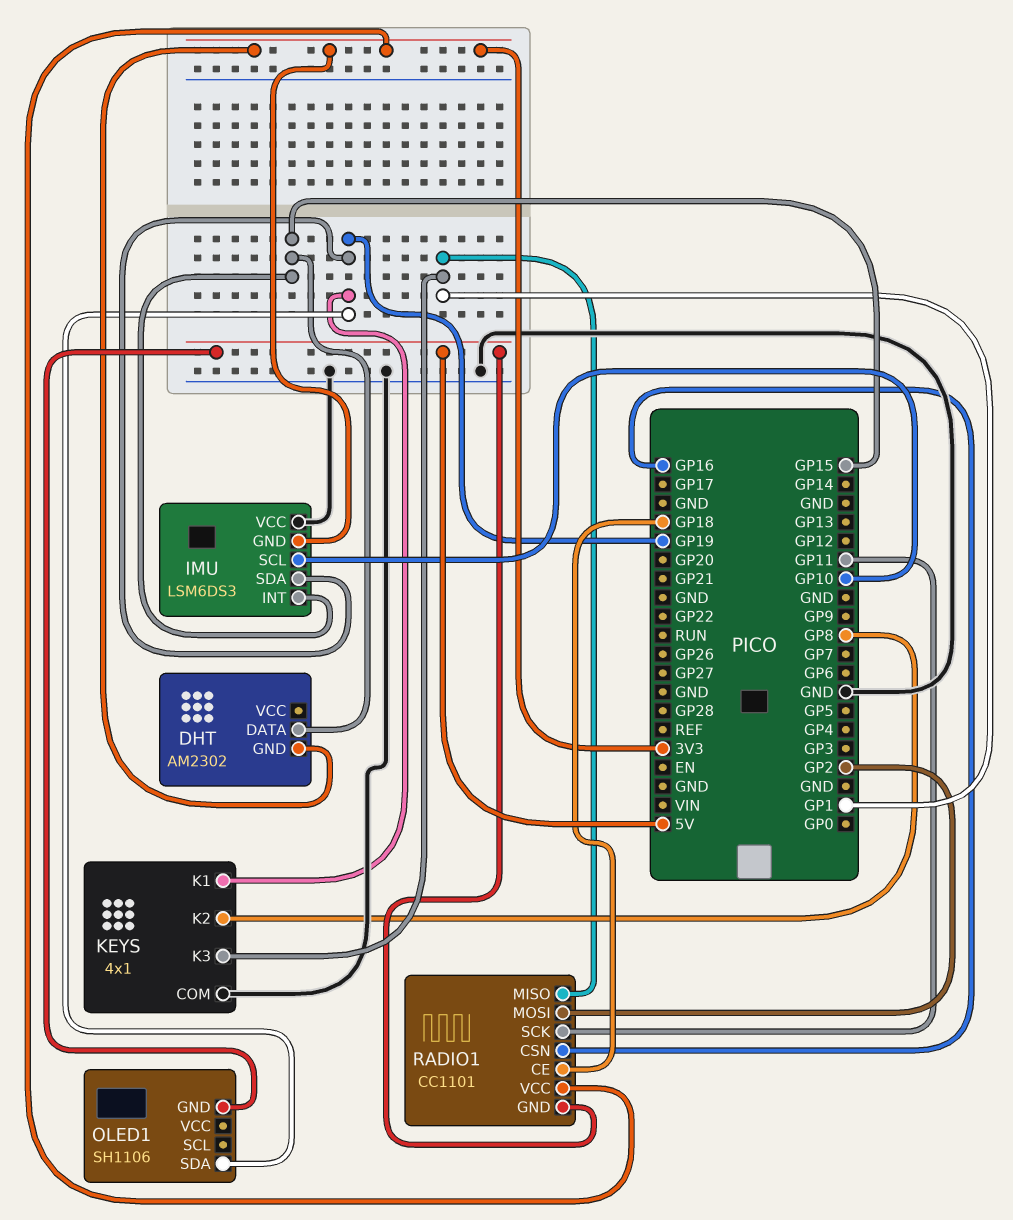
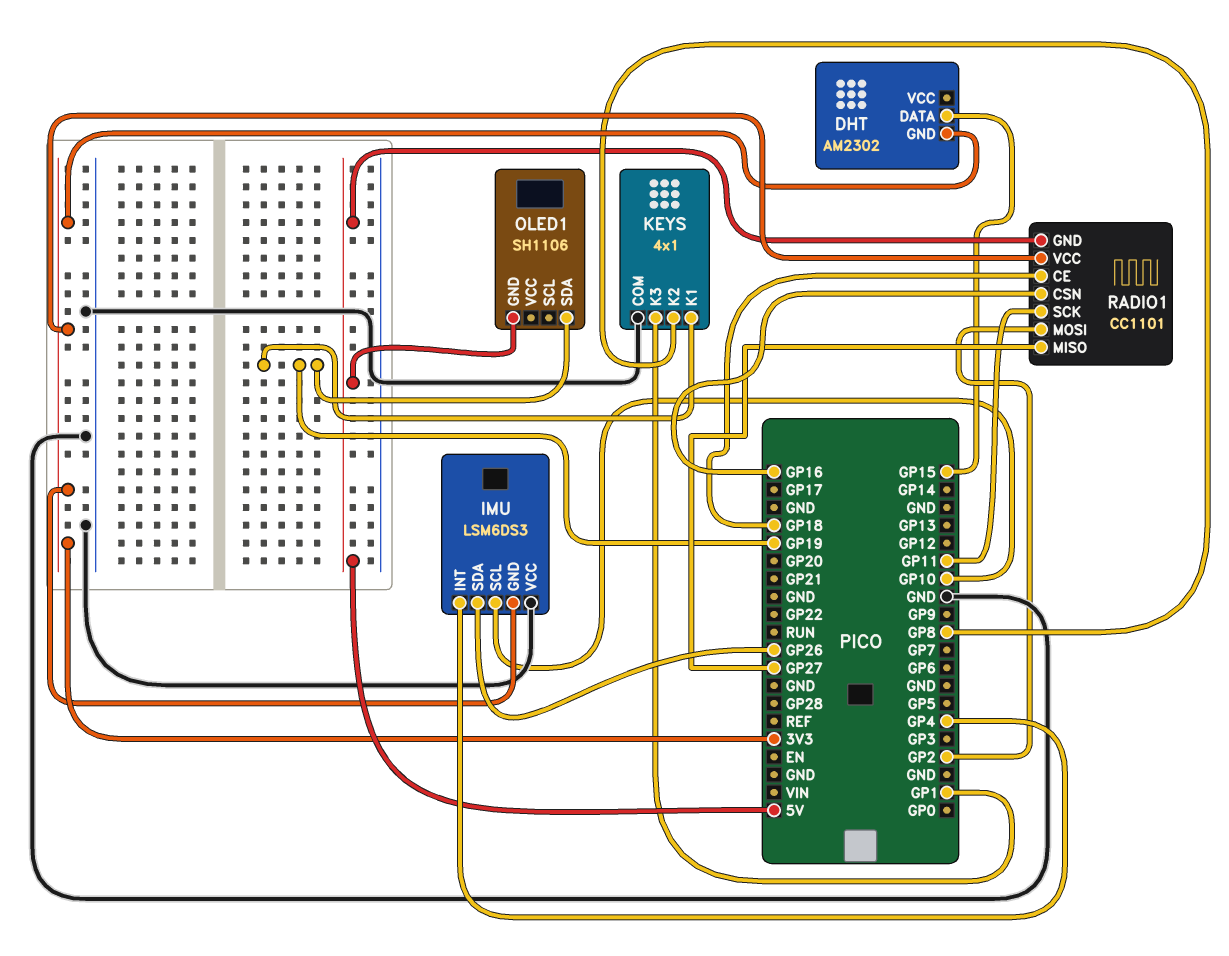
IMU pin INT: GP15 -> GP4
IMU pin SDA: GP19 -> GP26
RADIO1 pin MISO: GP1 -> GP27

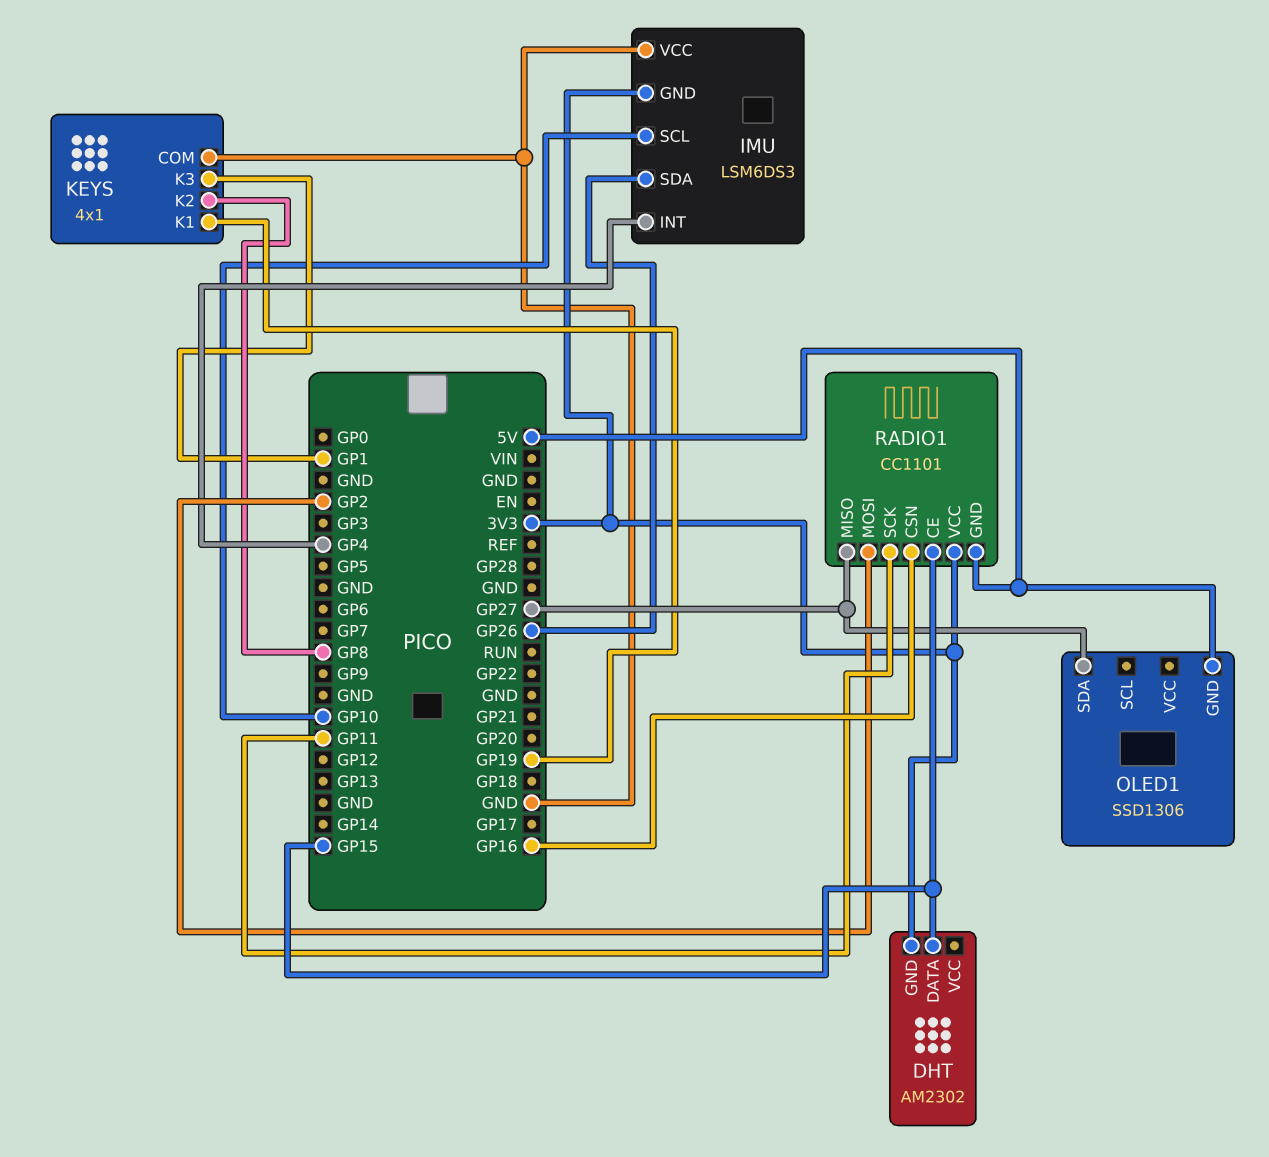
OLED1: SH1106 -> SSD1306
OLED1 pin SDA: GP19 -> GP27
RADIO1 pin CE: GP18 -> GP15

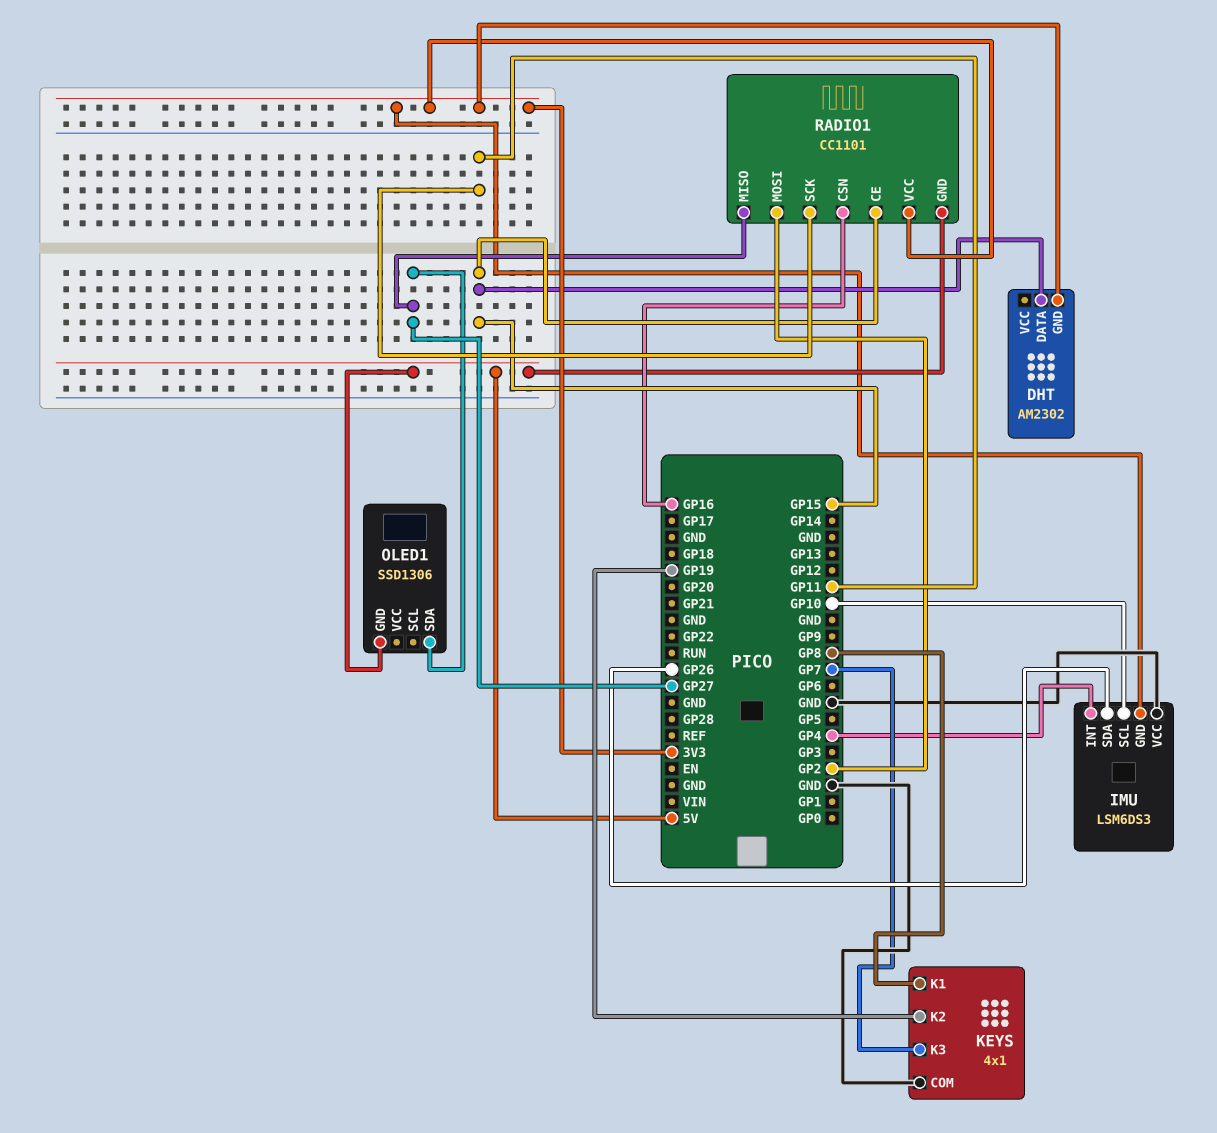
KEYS pin K1: GP19 -> GP8
KEYS pin K2: GP8 -> GP19
KEYS pin K3: GP1 -> GP7

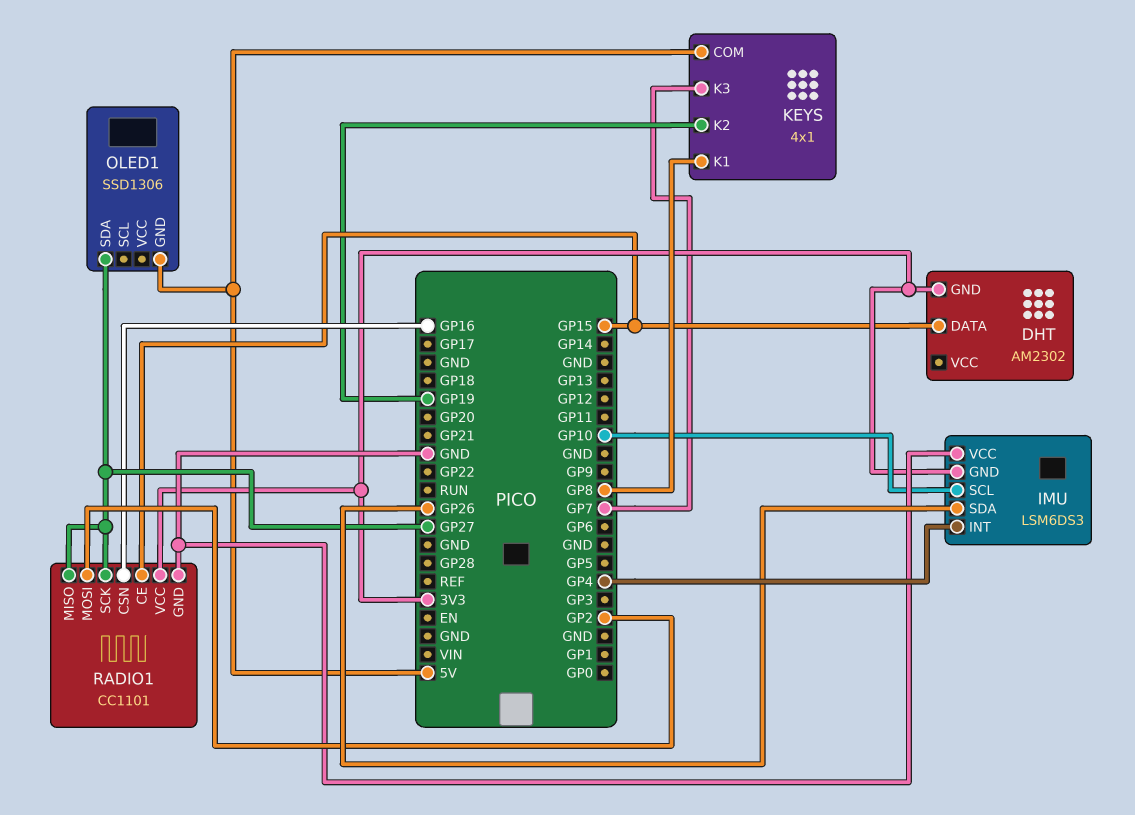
KEYS pin COM: GND -> 5V
RADIO1 pin GND: 5V -> GND
RADIO1 pin SCK: GP11 -> GP27

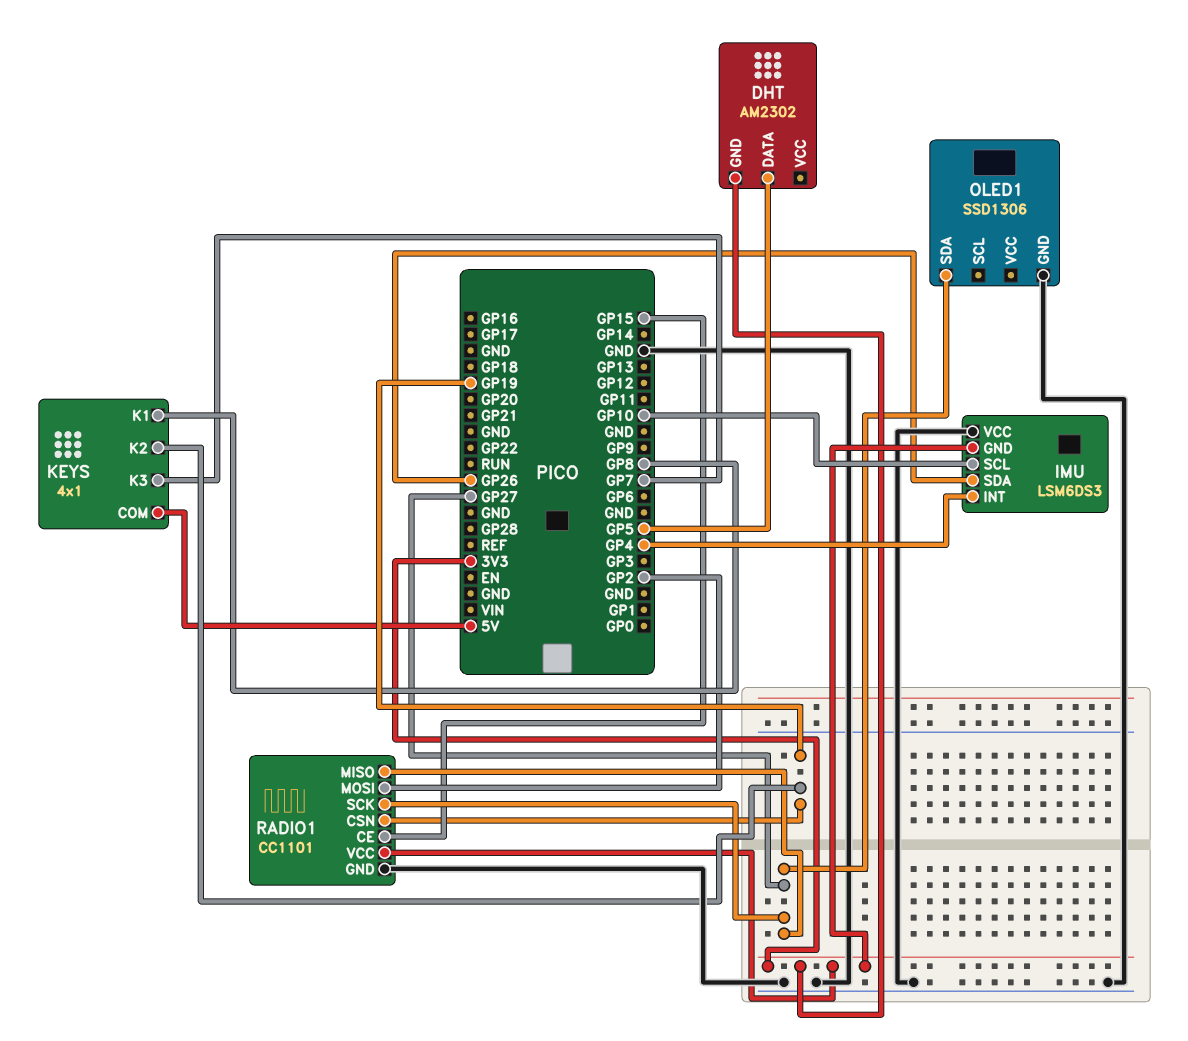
DHT pin DATA: GP15 -> GP5
OLED1 pin GND: 5V -> GND
RADIO1 pin CSN: GP16 -> GP19

